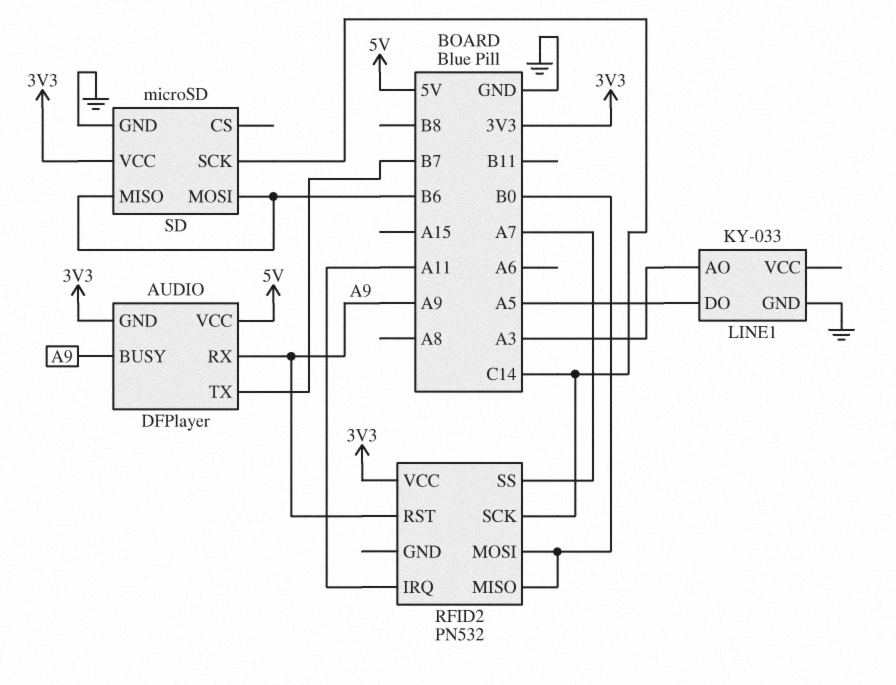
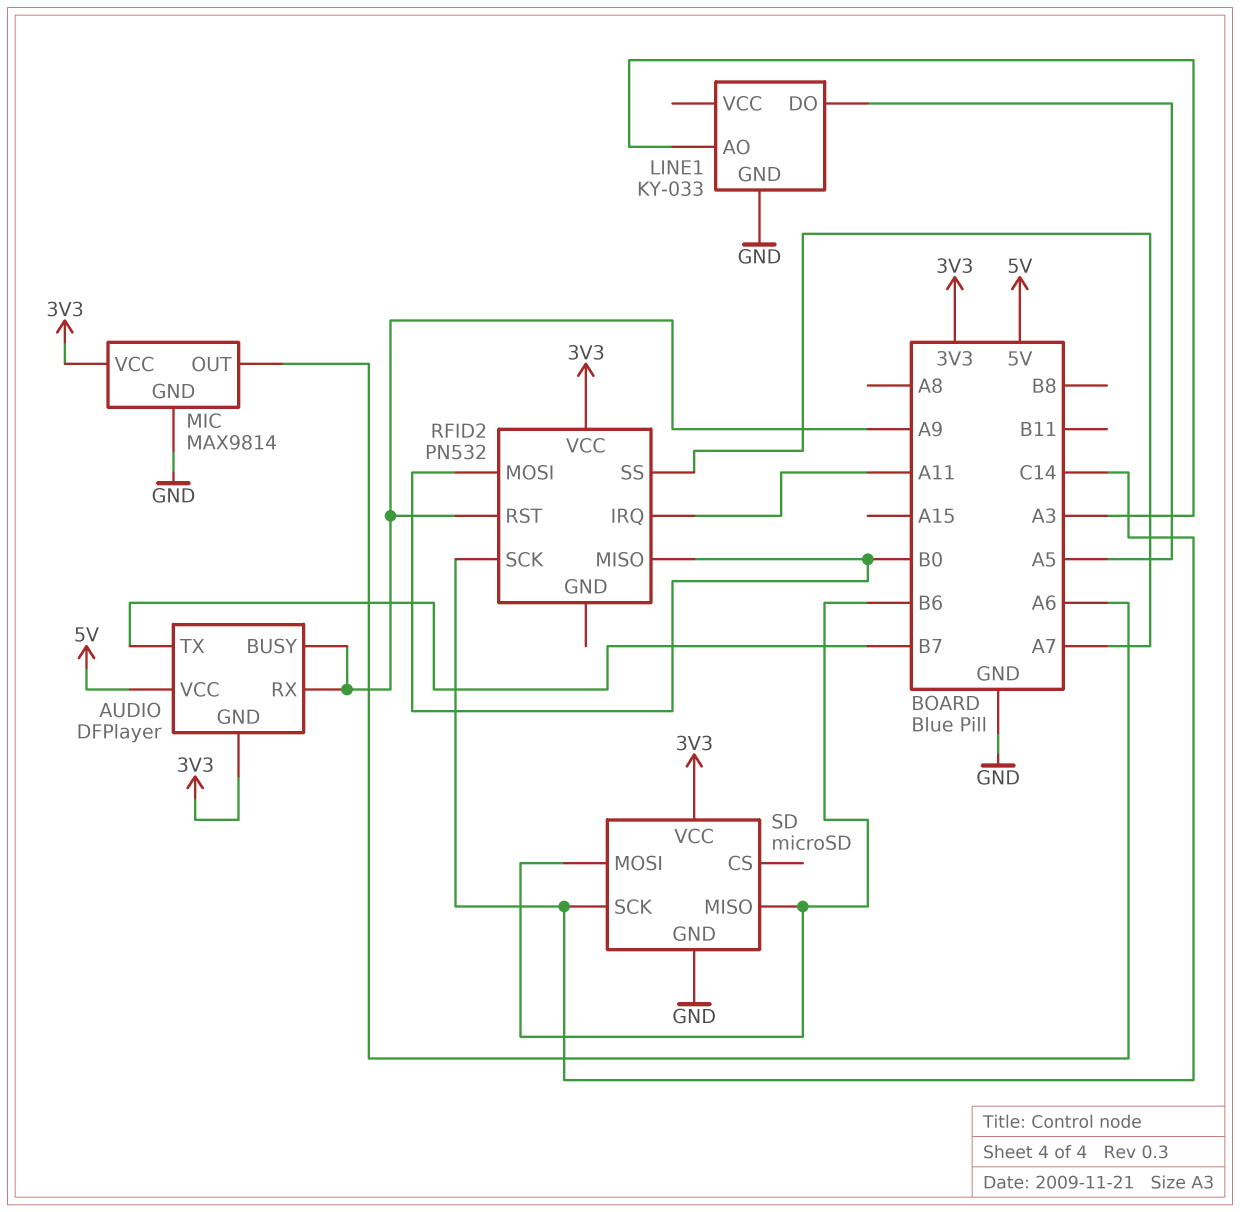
MIC: none -> MAX9814
MIC pin GND: none -> GND
MIC pin OUT: none -> A6
MIC pin VCC: none -> 3V3

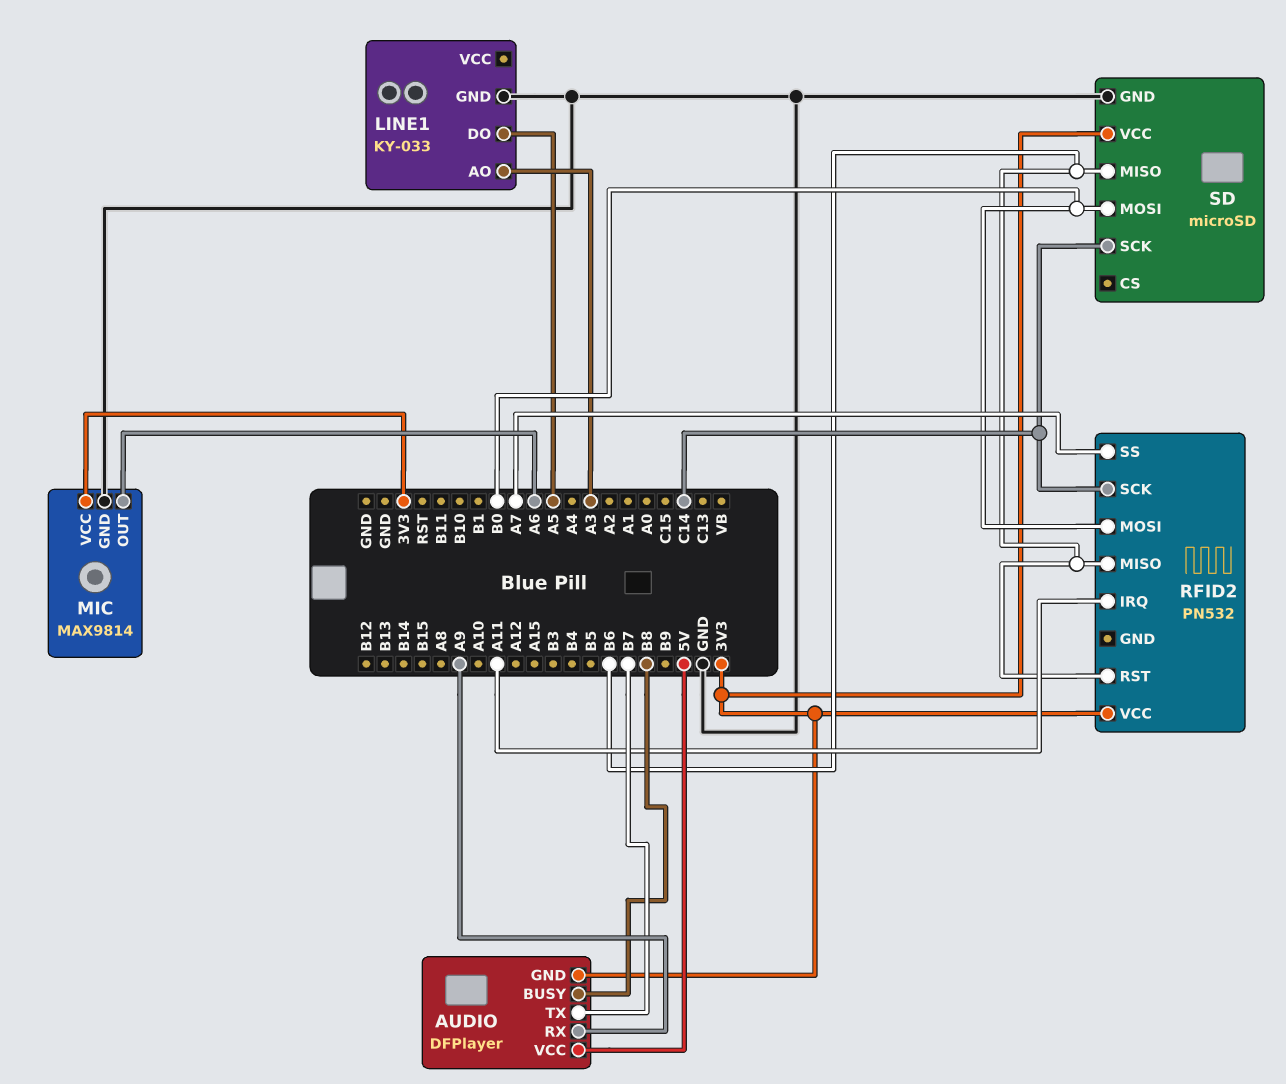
AUDIO pin BUSY: A9 -> B8
RFID2 pin MISO: B0 -> B6
RFID2 pin RST: A9 -> B6
SD pin MOSI: B6 -> B0

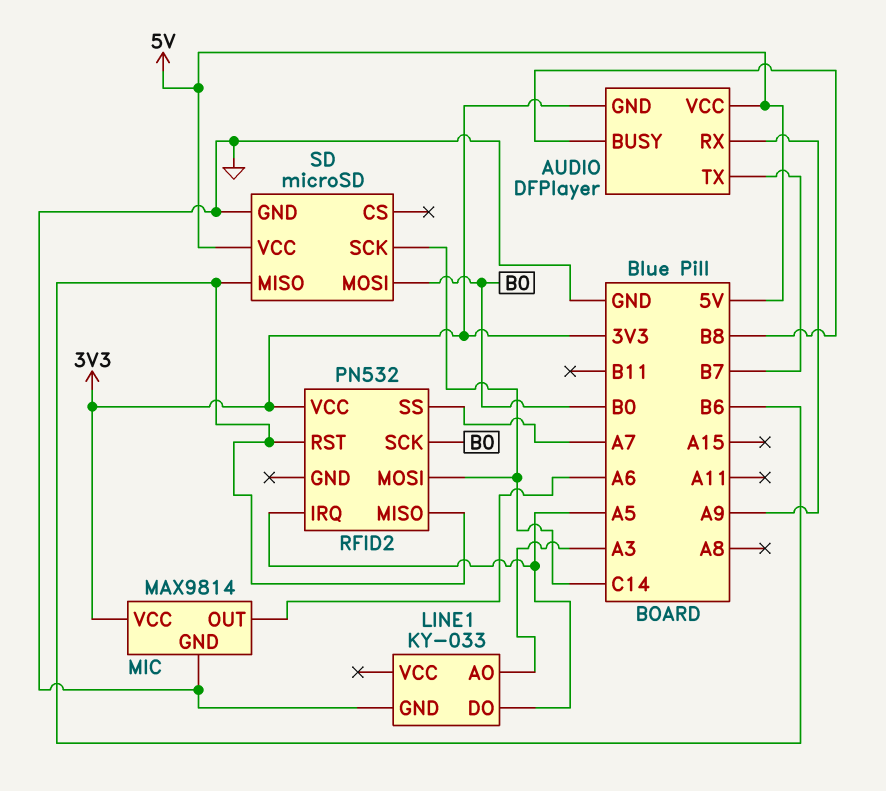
RFID2 pin IRQ: A11 -> A5
RFID2 pin MOSI: B0 -> C14
RFID2 pin SCK: C14 -> B0
SD pin VCC: 3V3 -> 5V

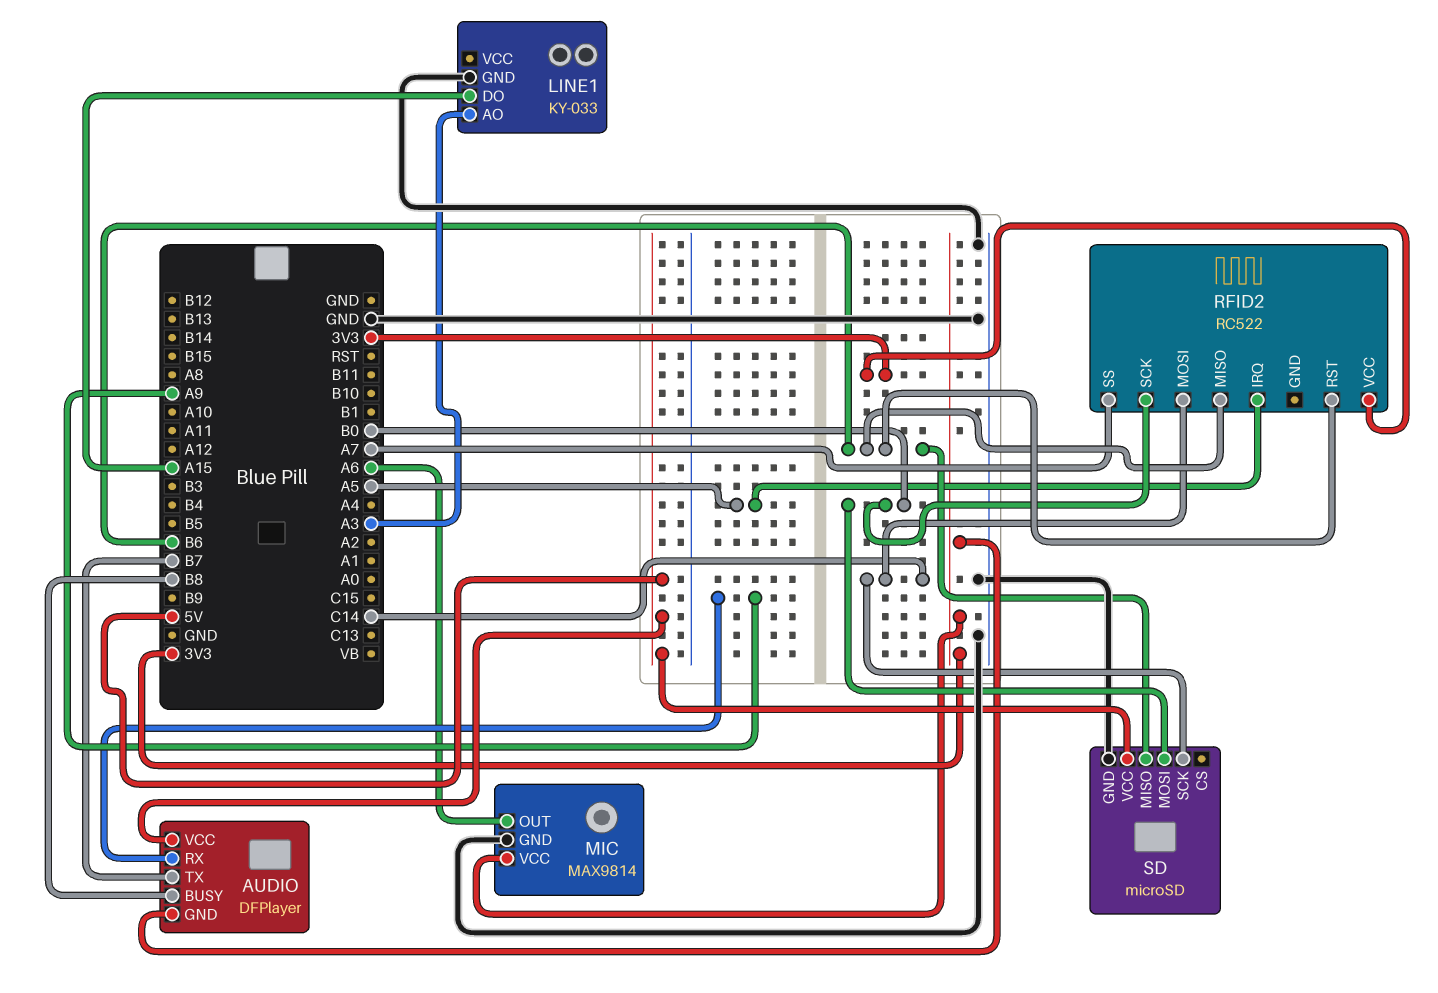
LINE1 pin DO: A5 -> A15
RFID2: PN532 -> RC522

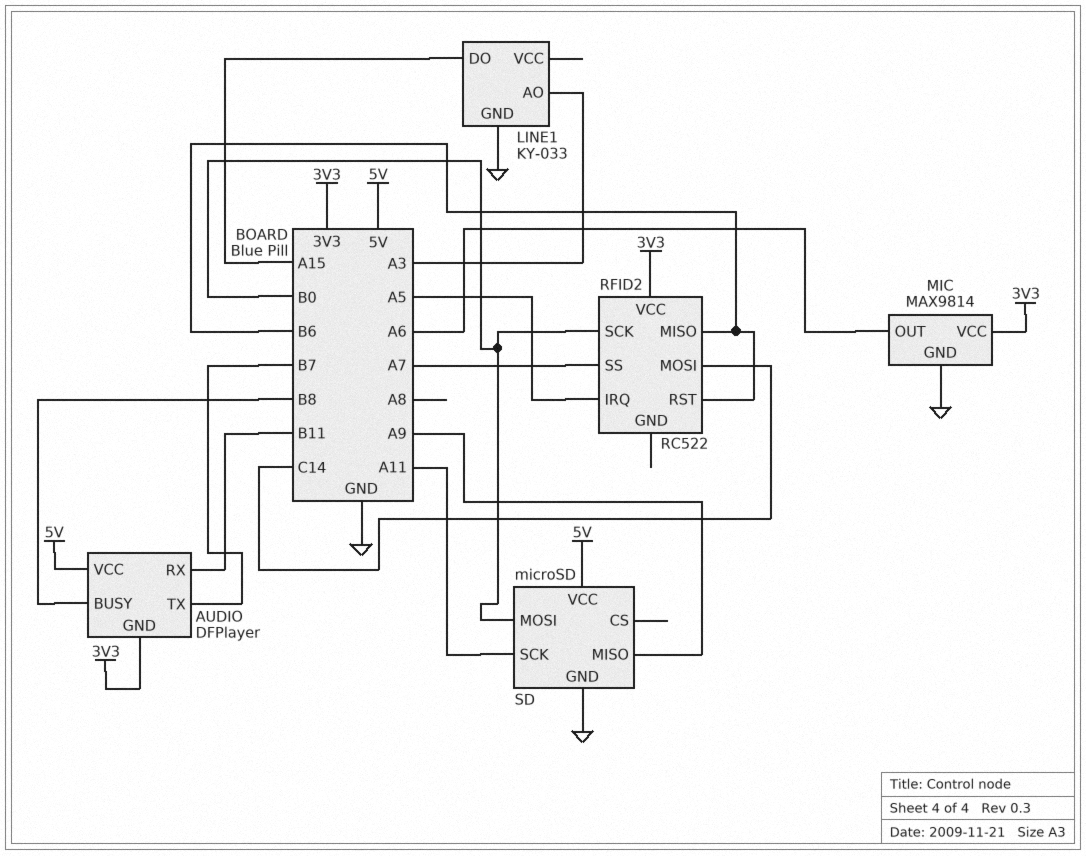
AUDIO pin RX: A9 -> B11
SD pin MISO: B6 -> A9
SD pin SCK: C14 -> A11

